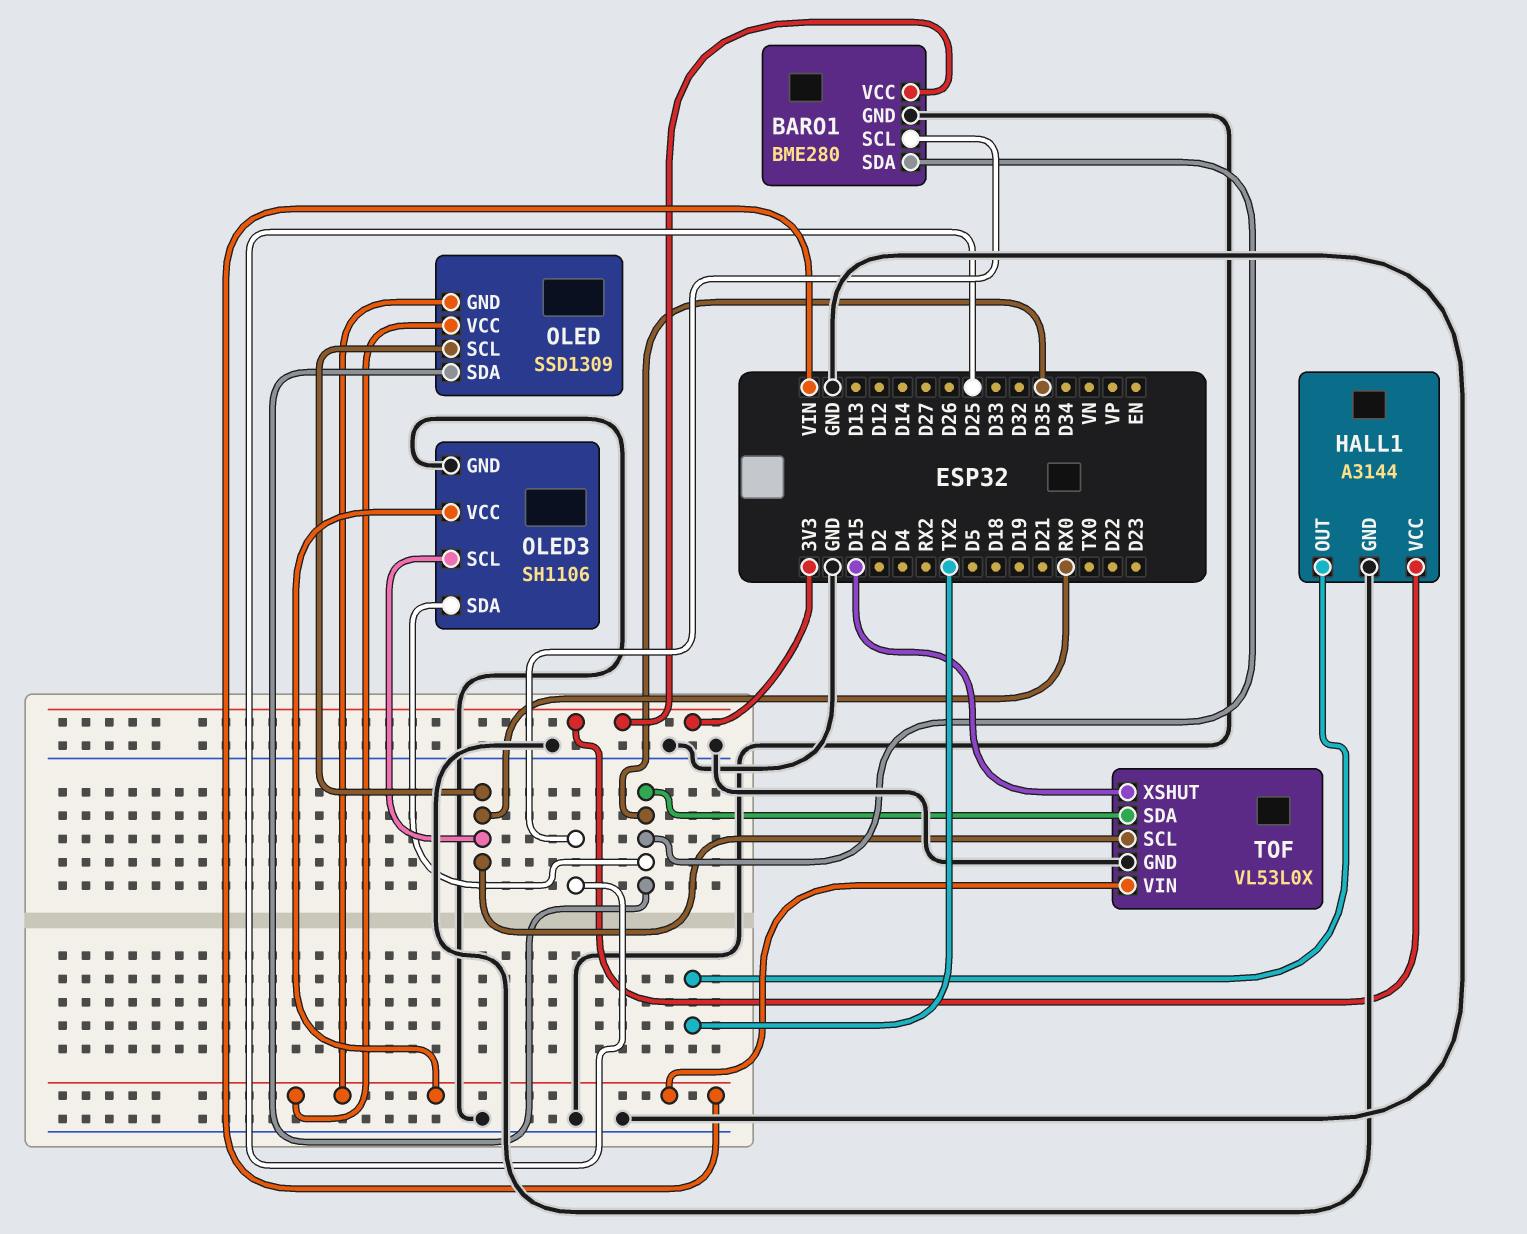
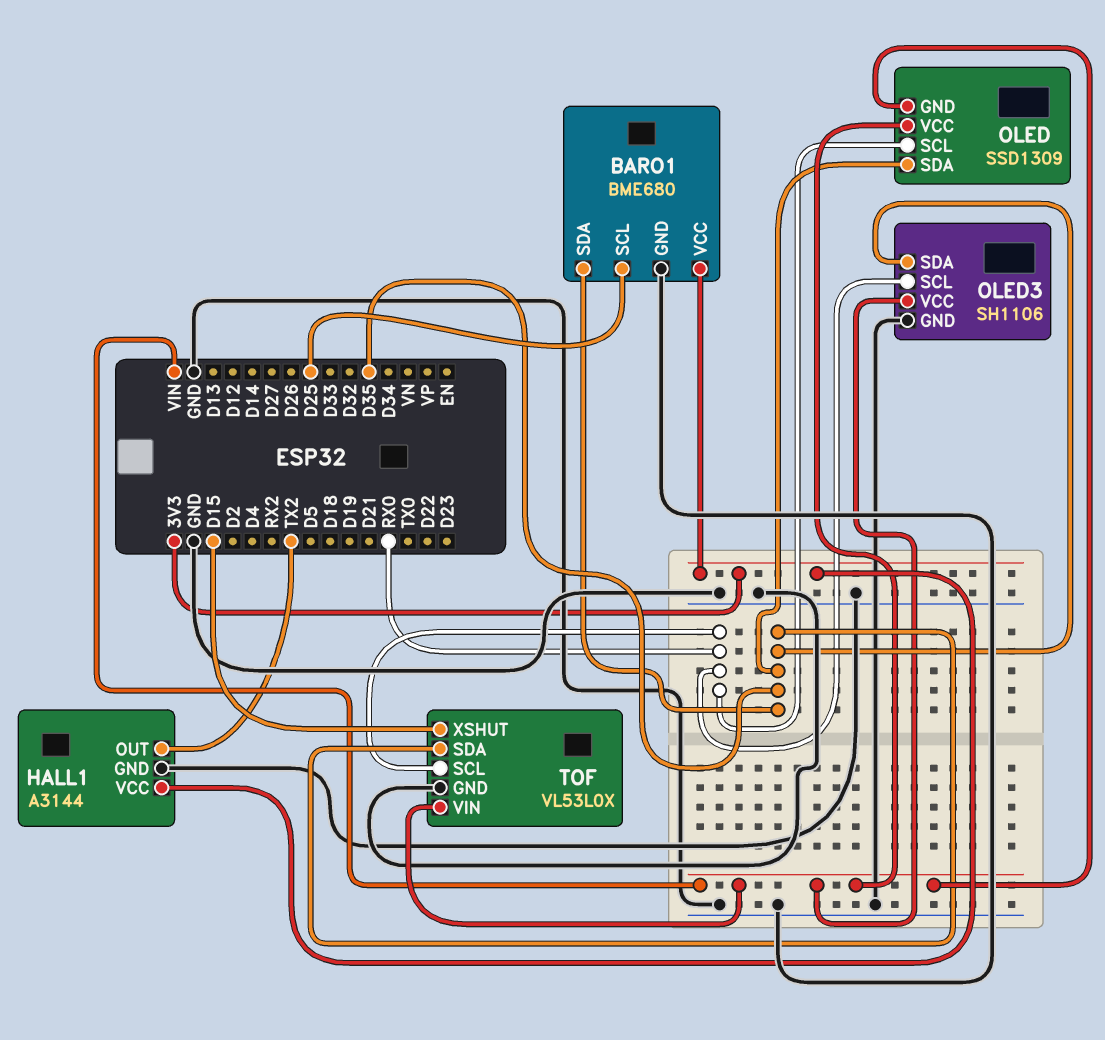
BARO1: BME280 -> BME680

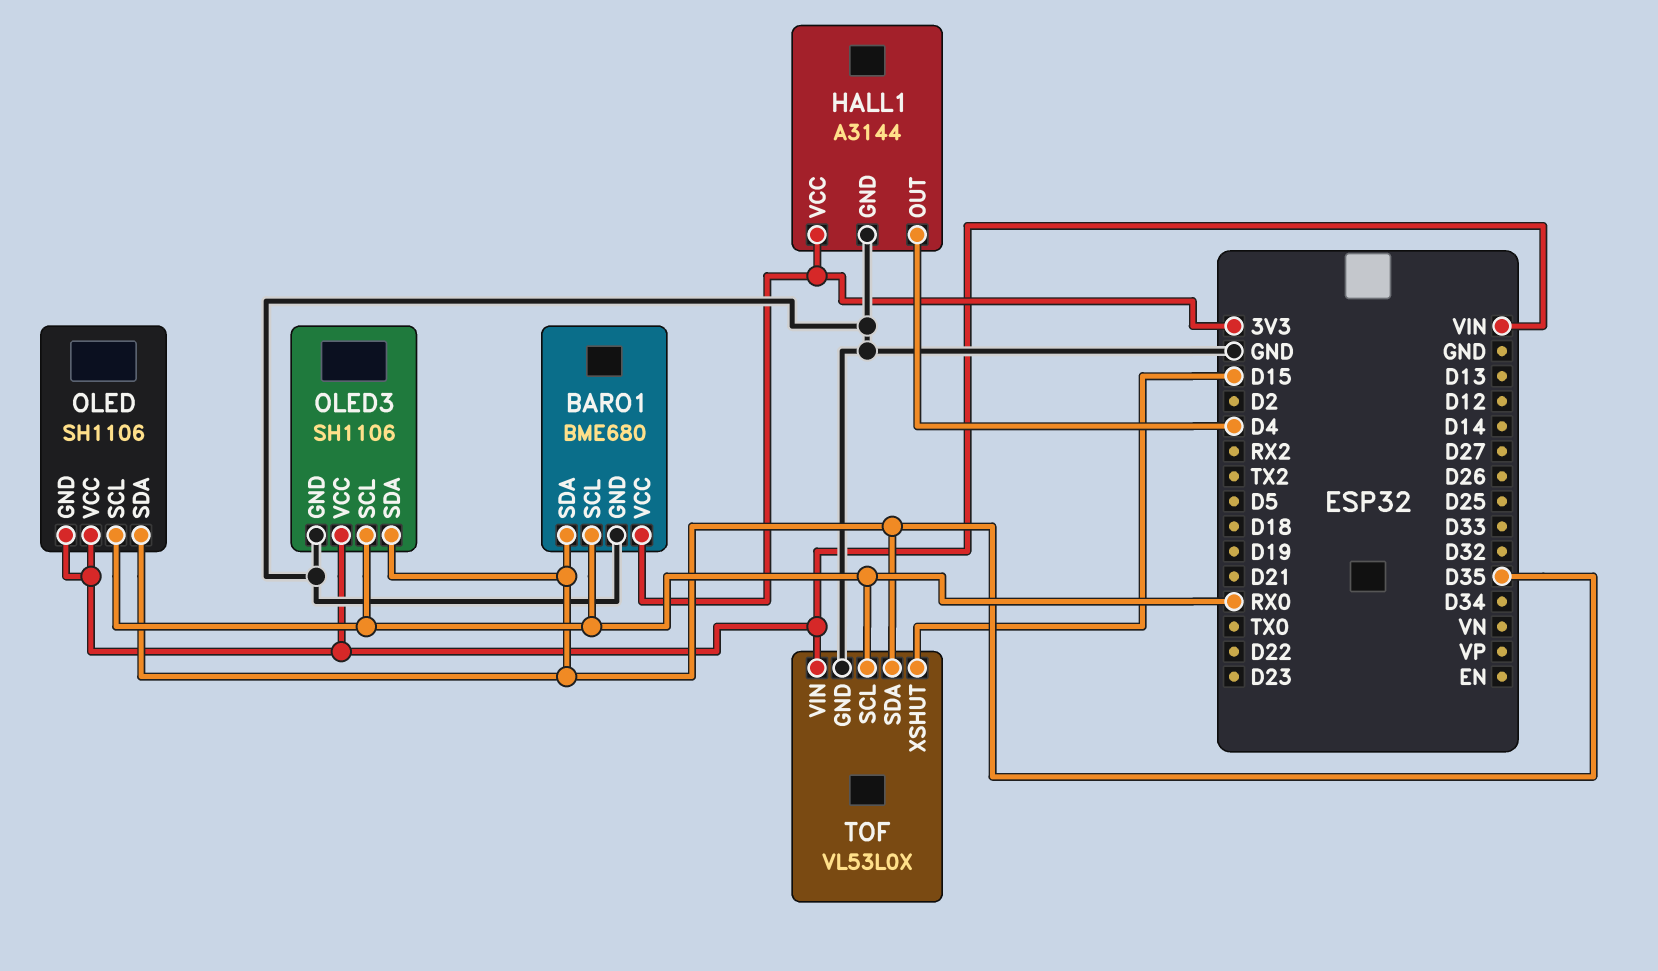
BARO1 pin SCL: D25 -> RX0
HALL1 pin OUT: TX2 -> D4
OLED: SSD1309 -> SH1106

